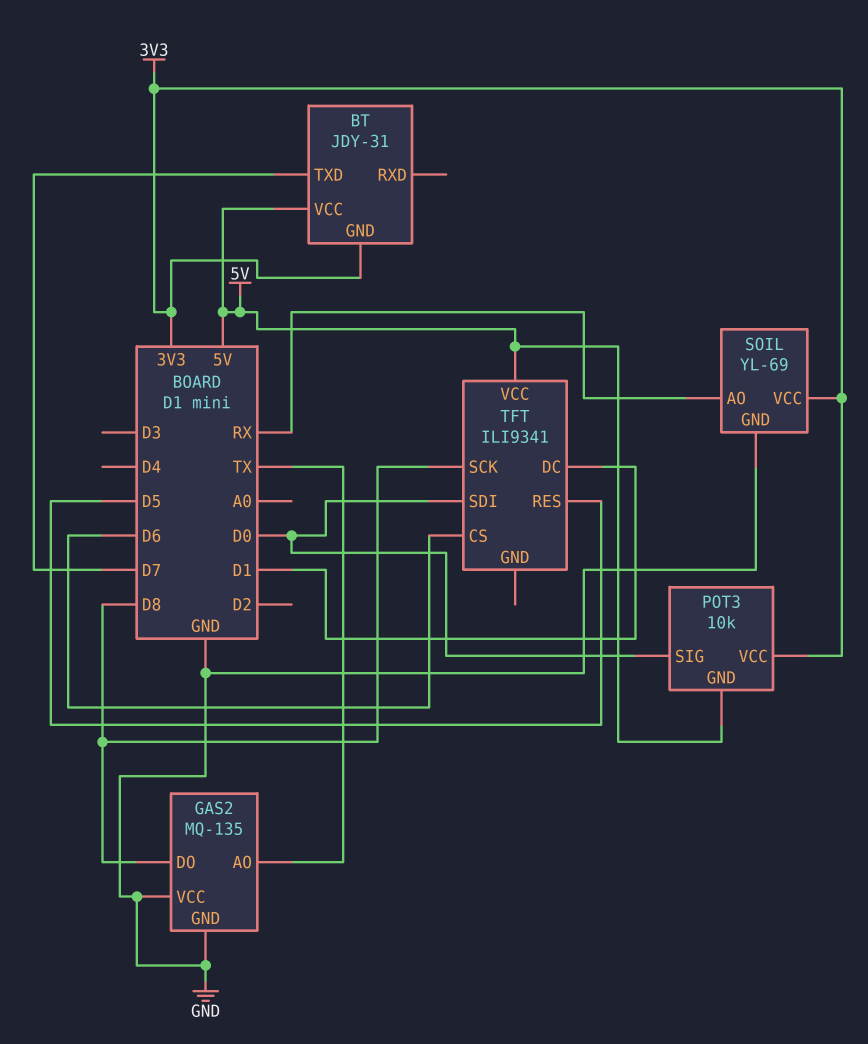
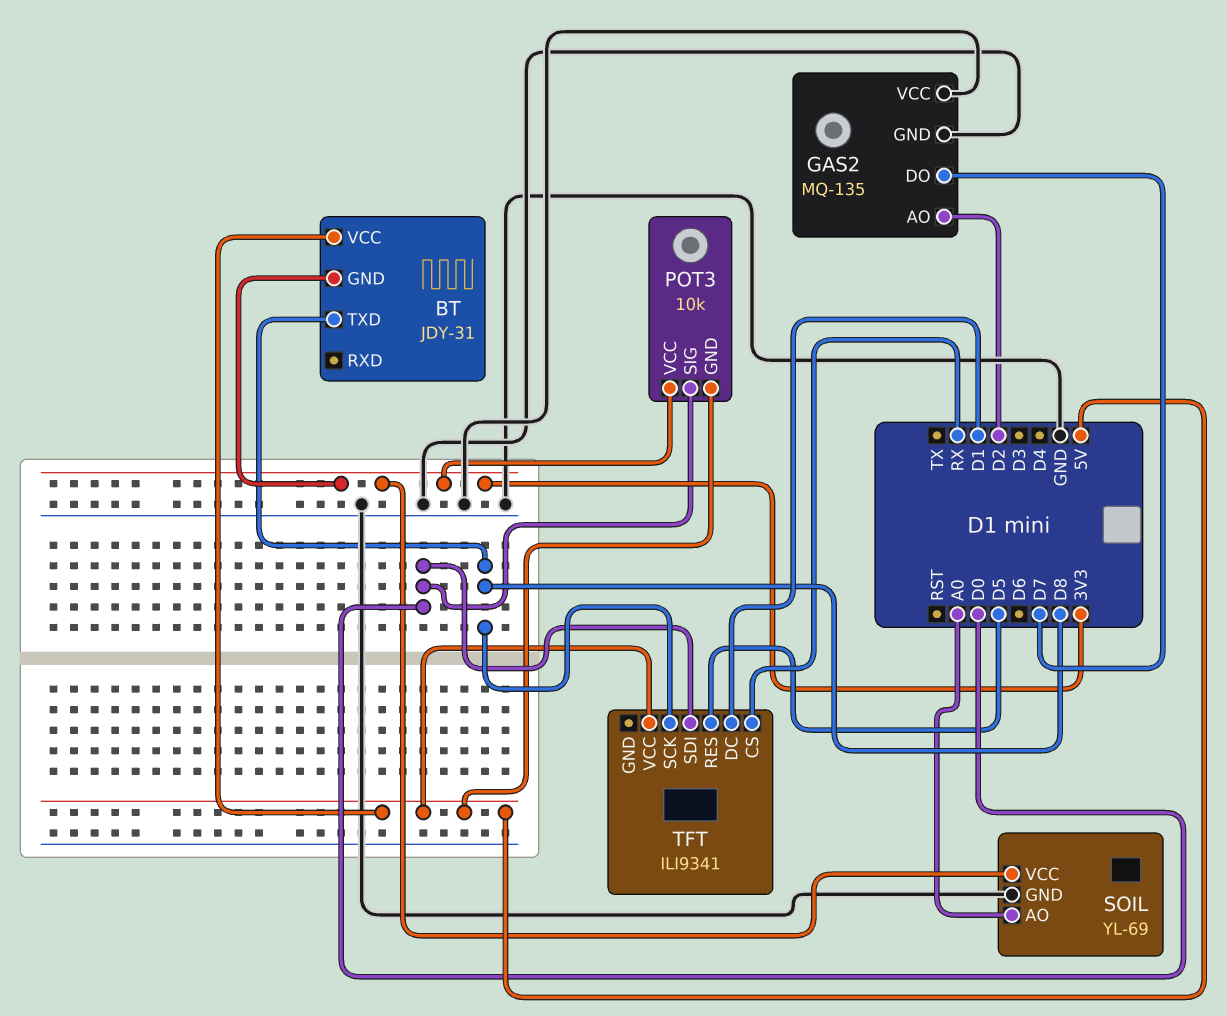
BT pin TXD: D7 -> D8
GAS2 pin AO: TX -> D2
GAS2 pin DO: D8 -> D7
SOIL pin AO: RX -> A0
TFT pin CS: D6 -> RX

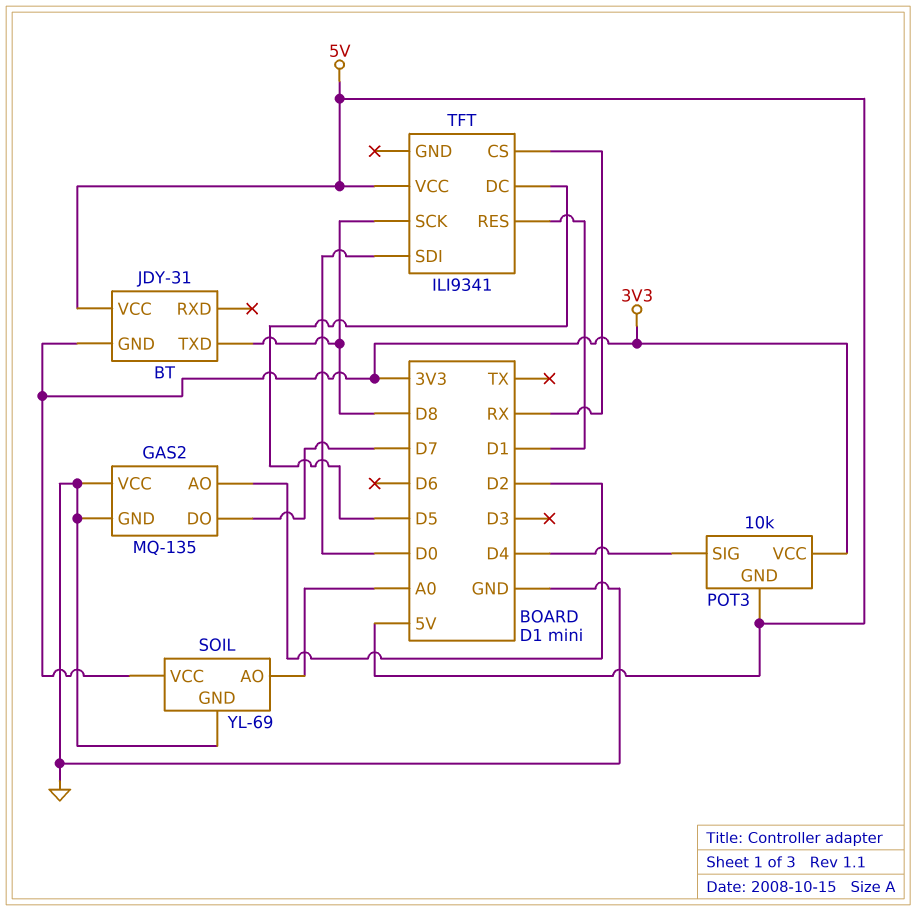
POT3 pin SIG: D0 -> D4
TFT pin DC: D1 -> D5
TFT pin RES: D5 -> D1

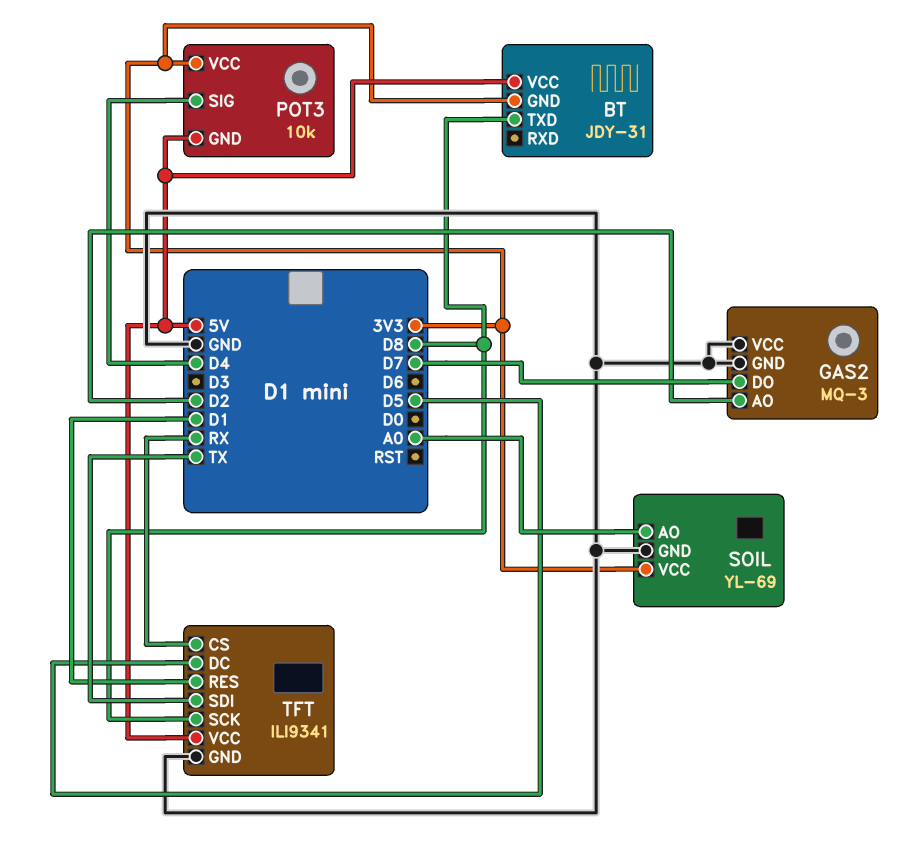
GAS2: MQ-135 -> MQ-3
TFT pin GND: none -> GND
TFT pin SDI: D0 -> TX

